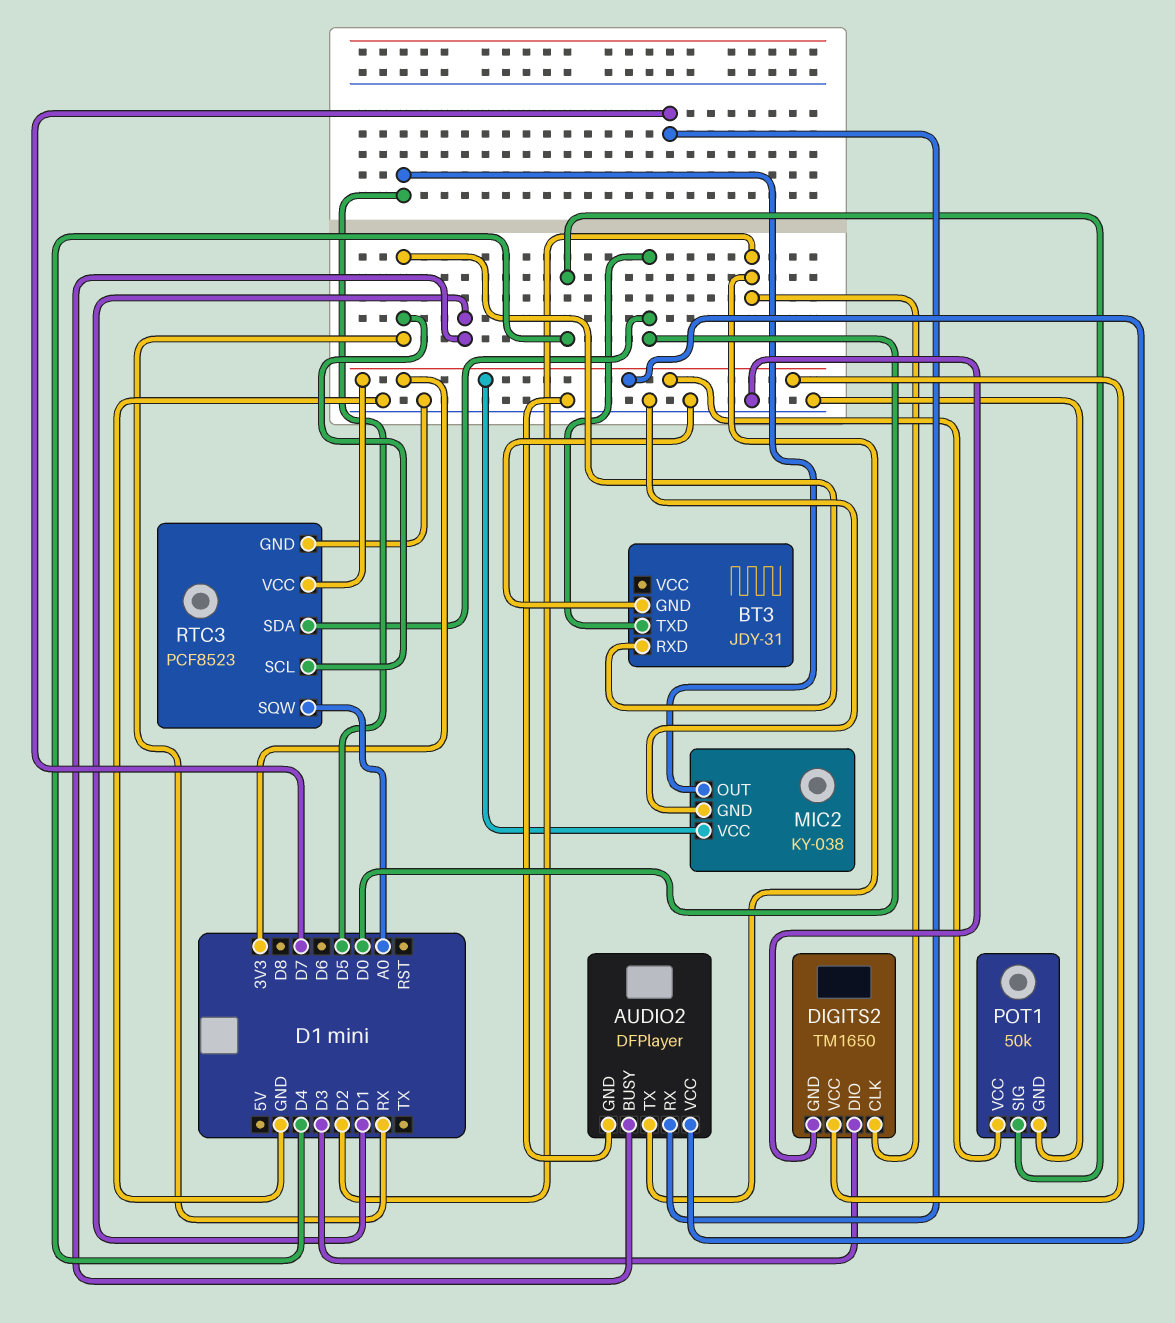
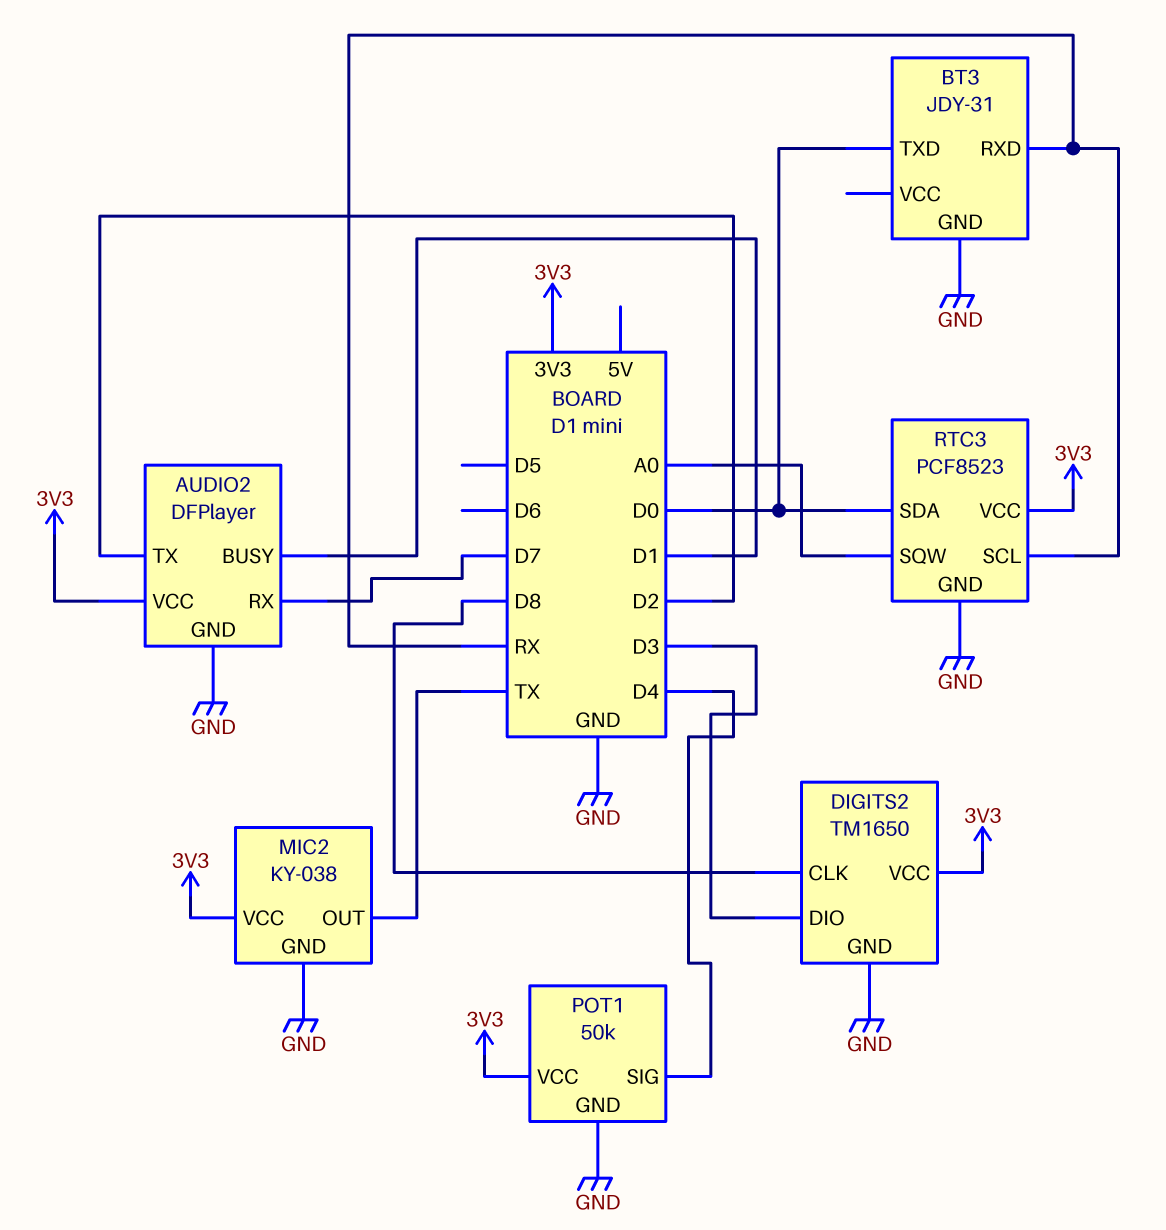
DIGITS2 pin CLK: D2 -> D8
MIC2 pin OUT: D5 -> TX

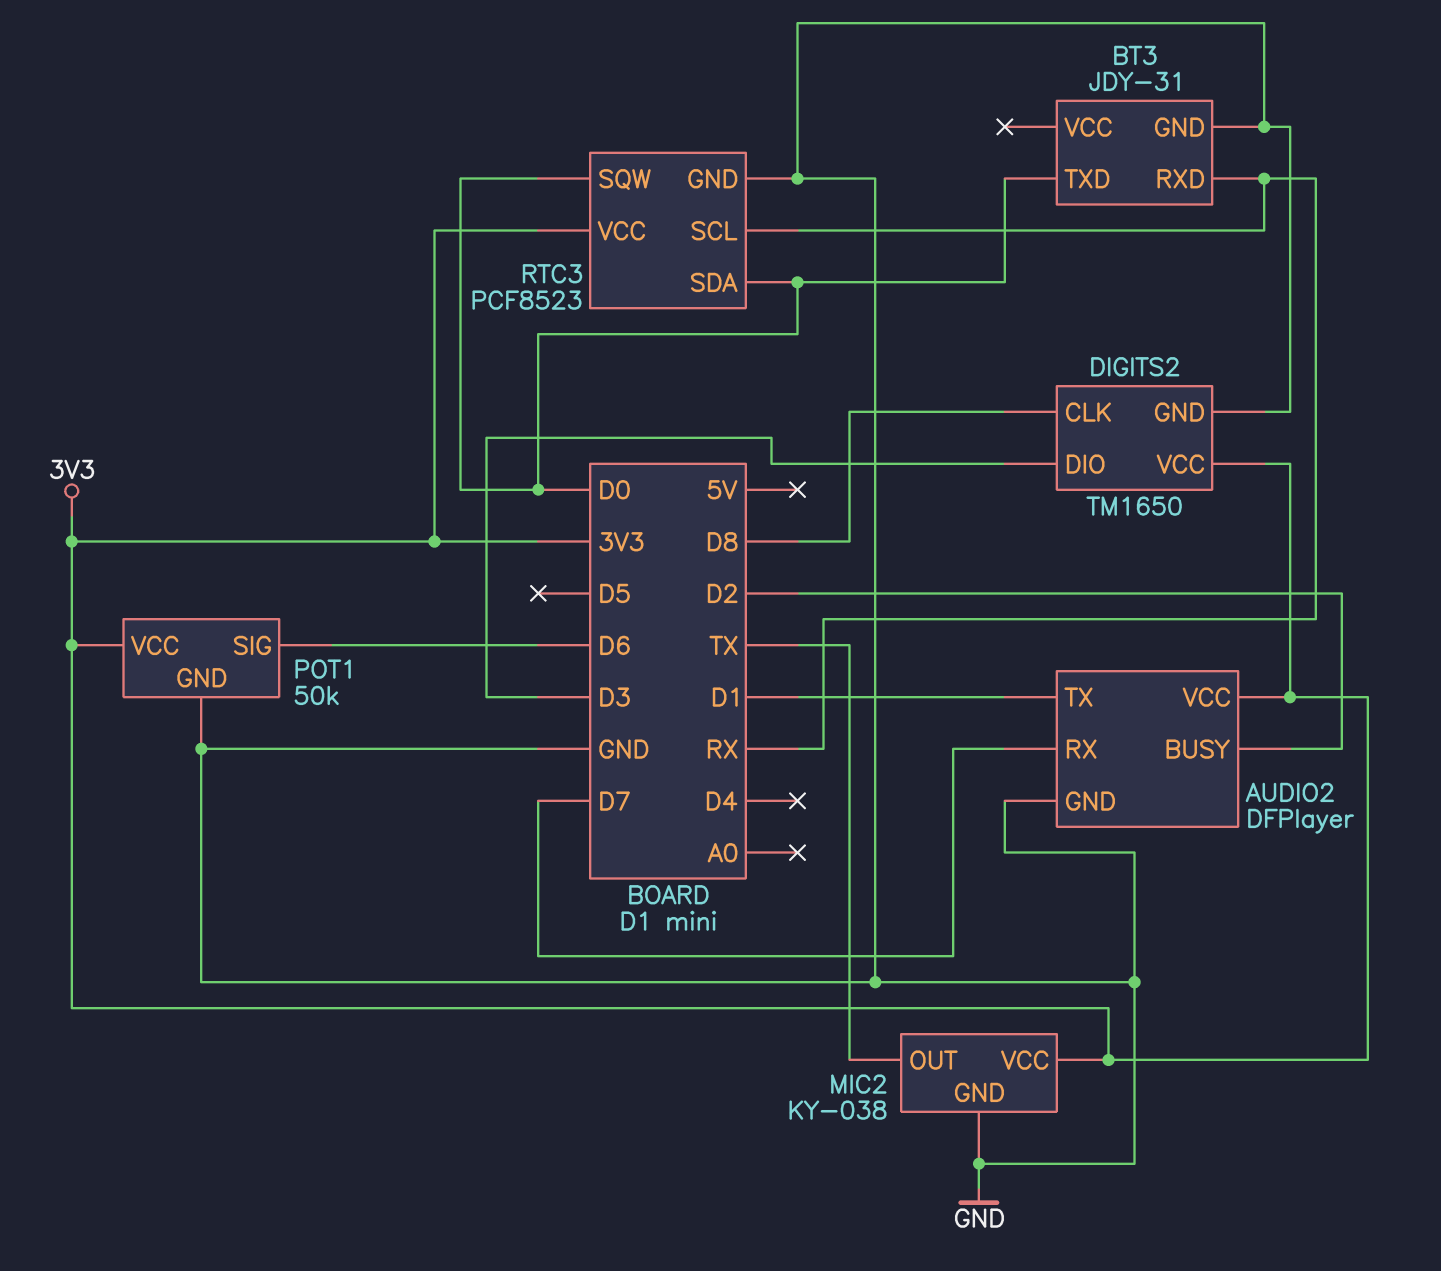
AUDIO2 pin BUSY: D1 -> D2
AUDIO2 pin TX: D2 -> D1
POT1 pin SIG: D4 -> D6
RTC3 pin SQW: A0 -> D0

